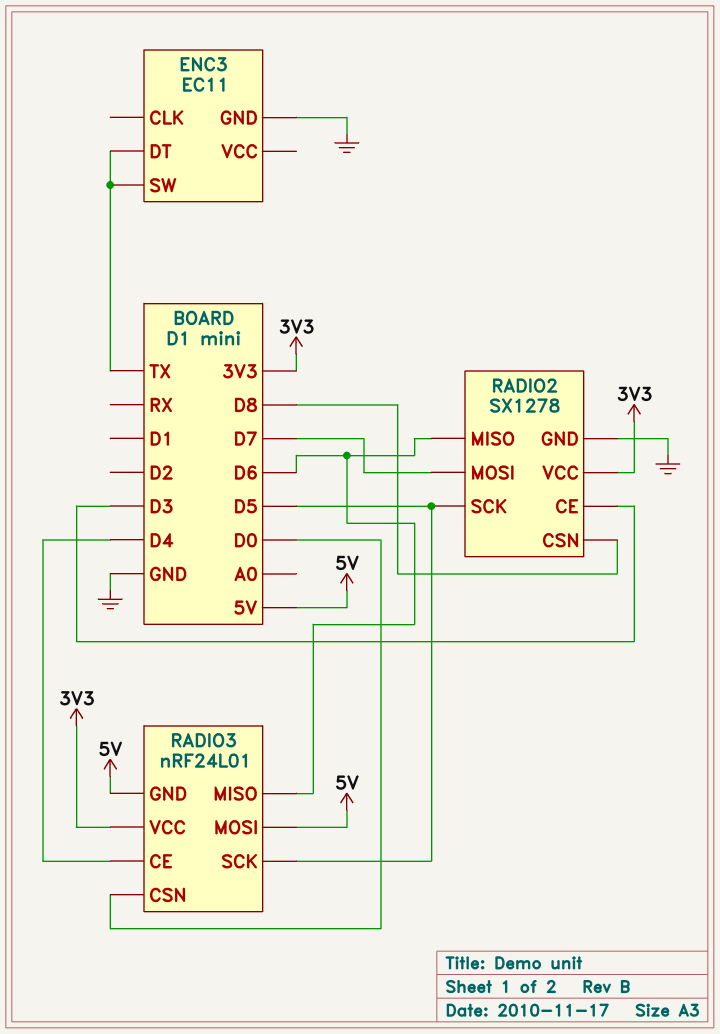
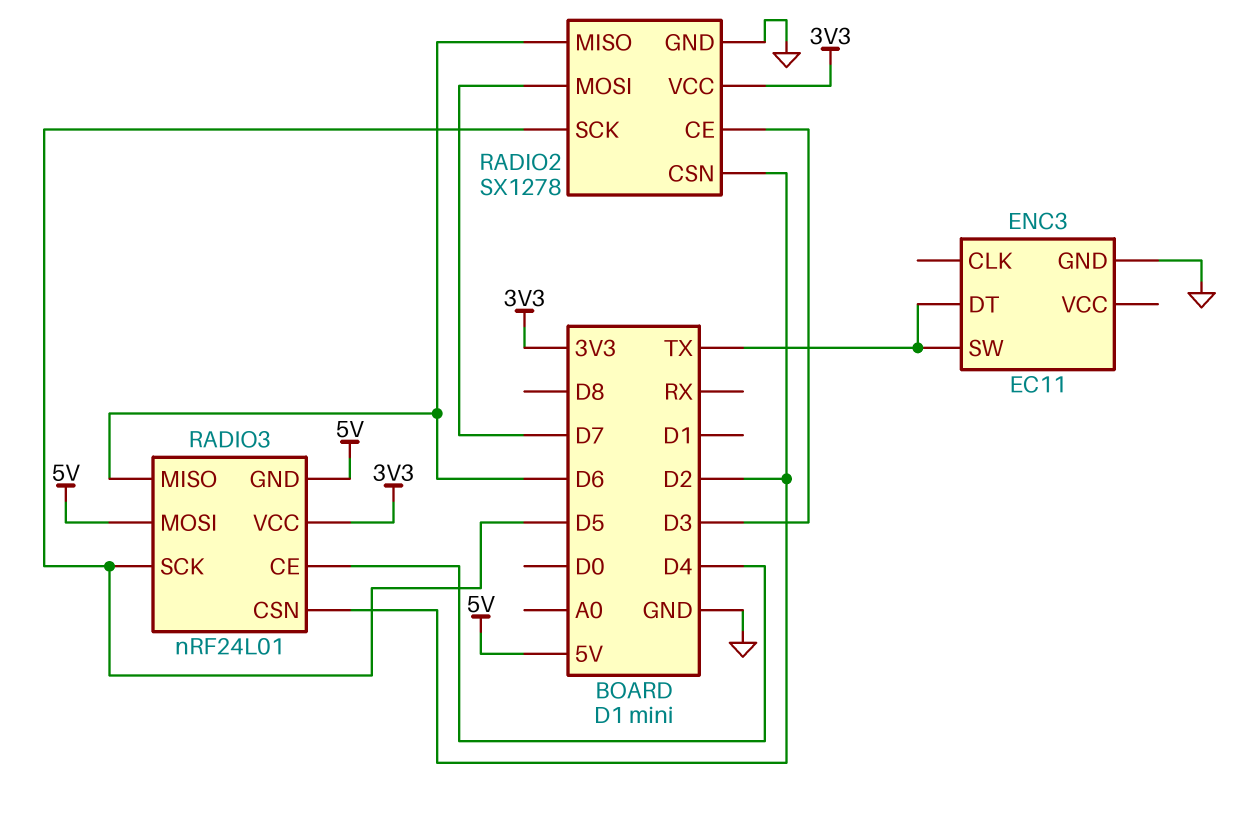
RADIO2 pin CSN: D8 -> D2
RADIO3 pin CSN: D0 -> D2

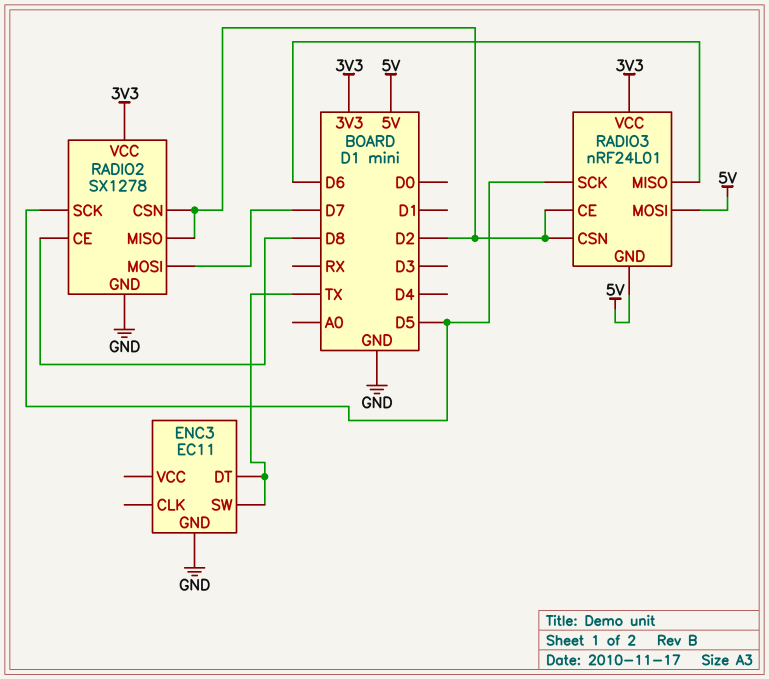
RADIO2 pin CE: D3 -> D8
RADIO2 pin MISO: D6 -> D2
RADIO3 pin CE: D4 -> D2

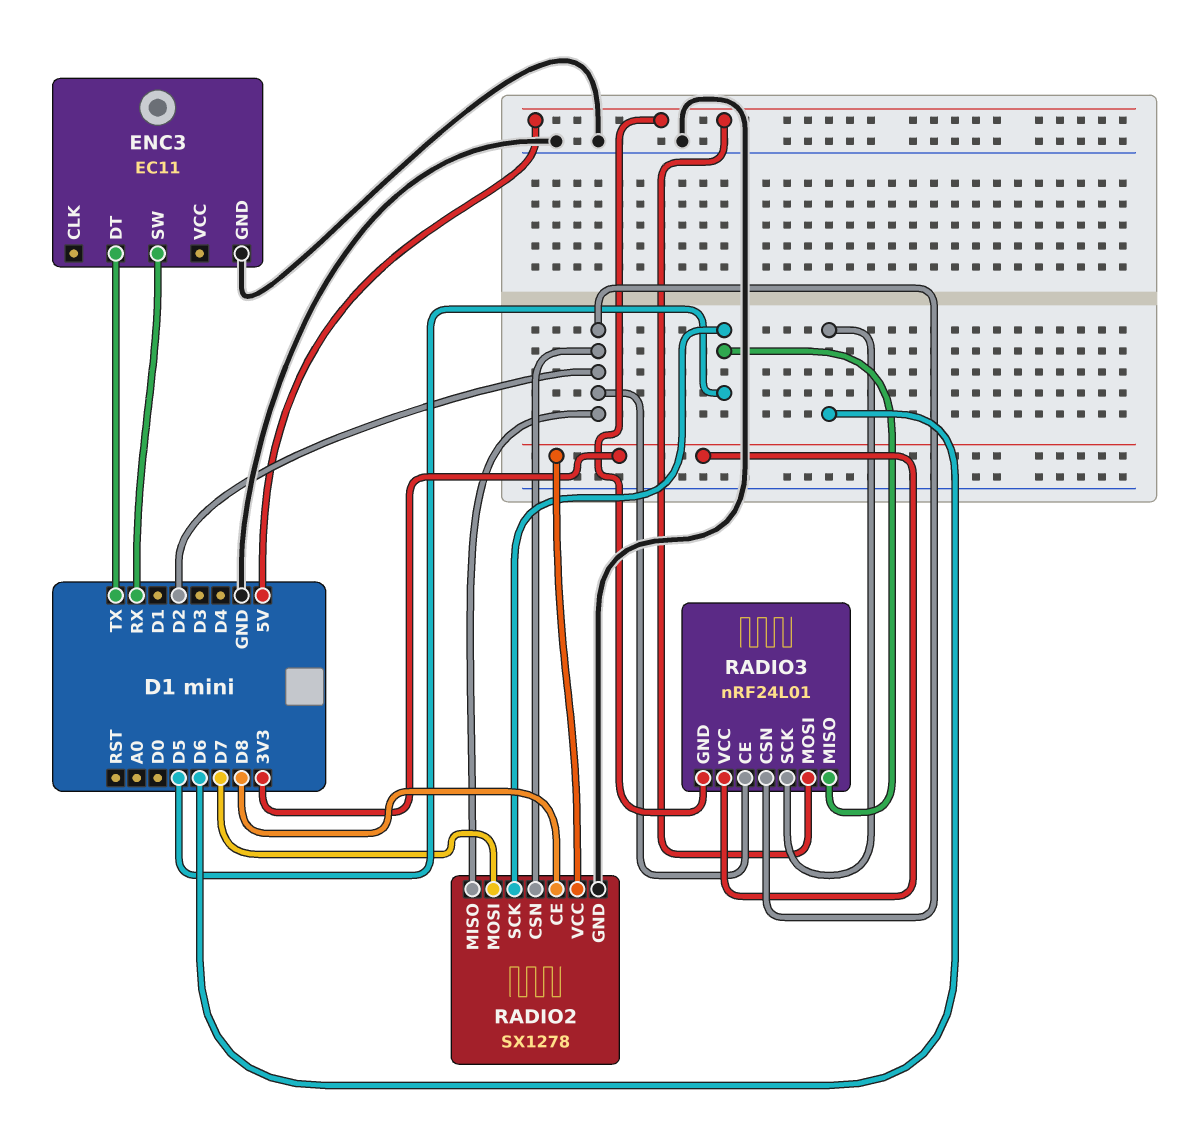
ENC3 pin SW: TX -> RX
RADIO3 pin MISO: D6 -> D5
RADIO3 pin SCK: D5 -> D6

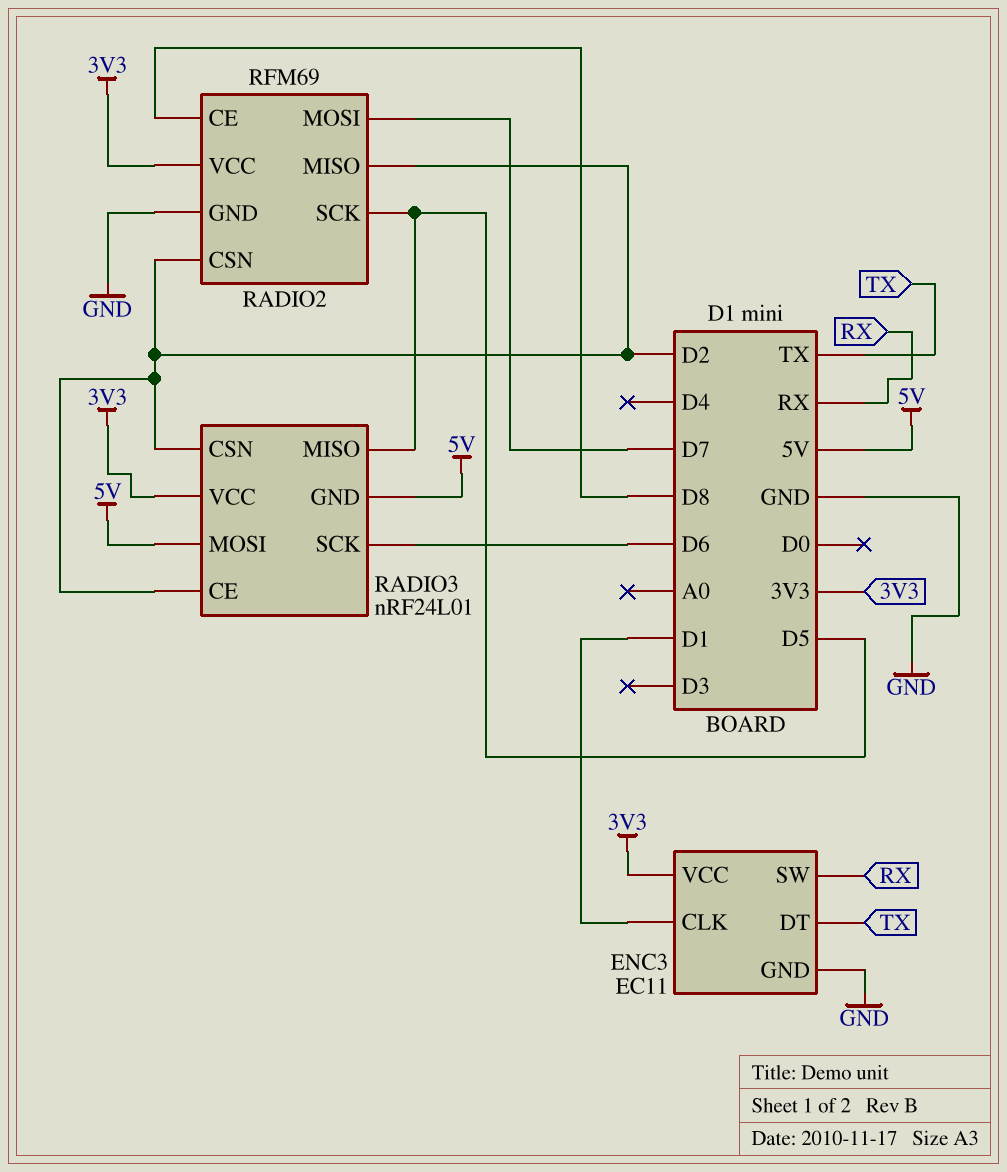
ENC3 pin CLK: none -> D1
ENC3 pin VCC: none -> 3V3
RADIO2: SX1278 -> RFM69

